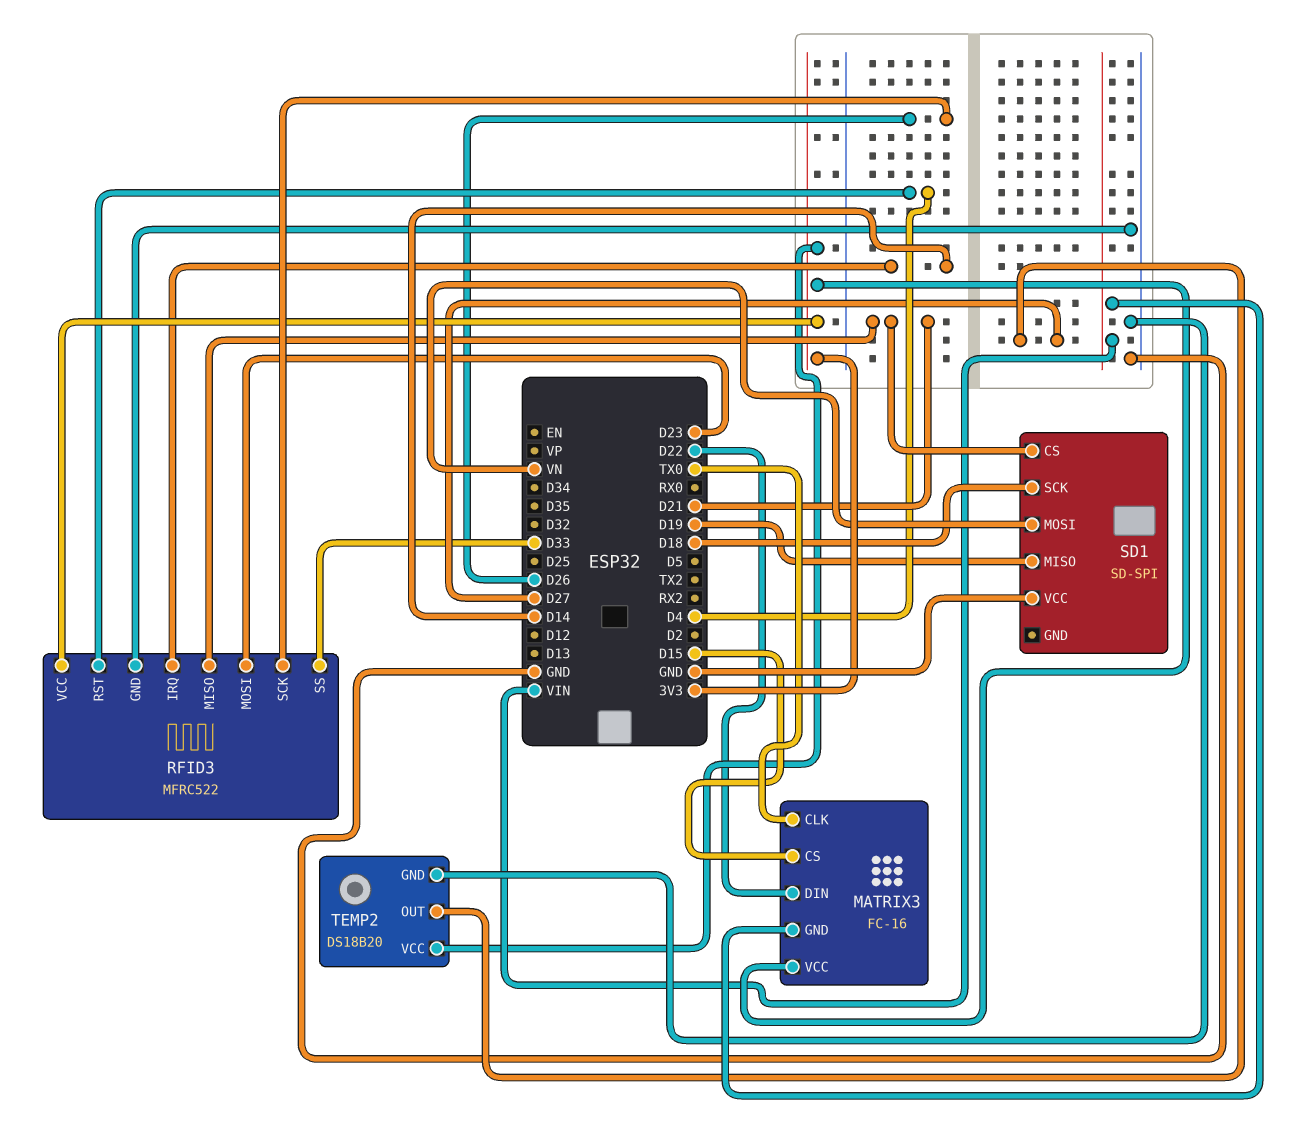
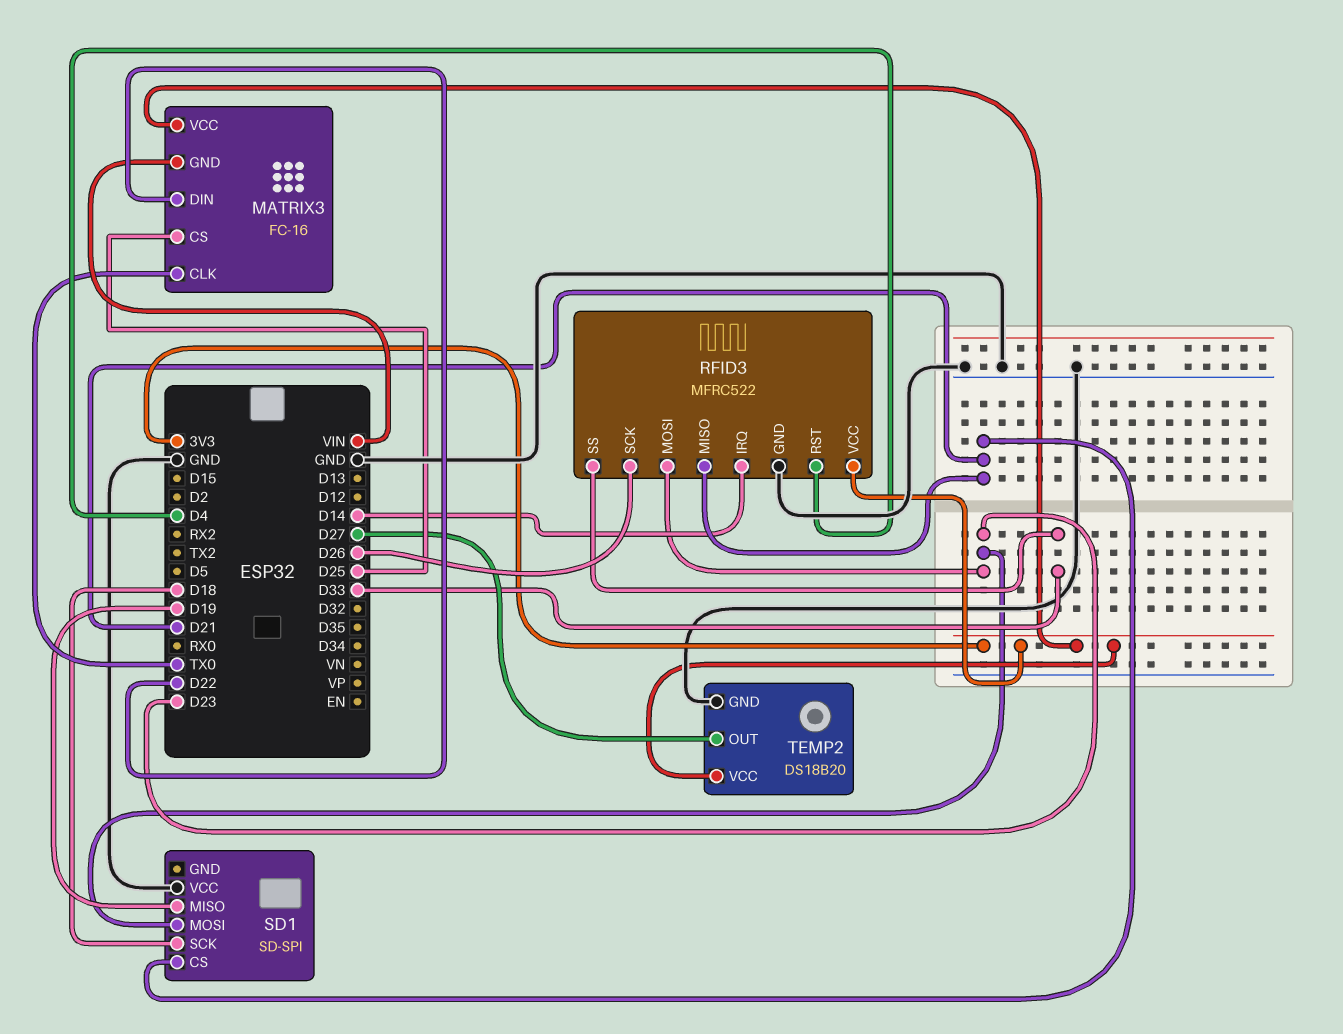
MATRIX3 pin CS: D15 -> D25
SD1 pin MOSI: VN -> D23

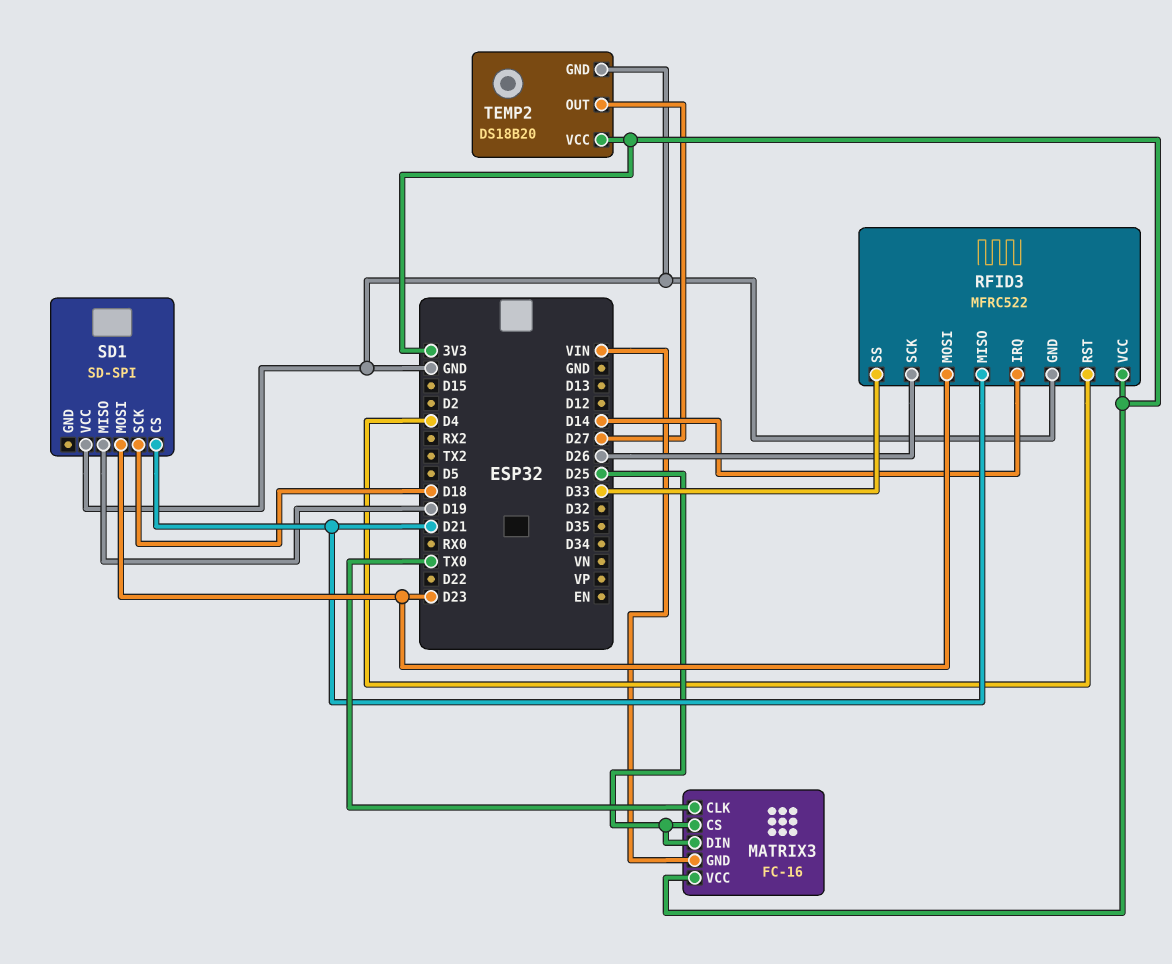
MATRIX3 pin DIN: D22 -> D25

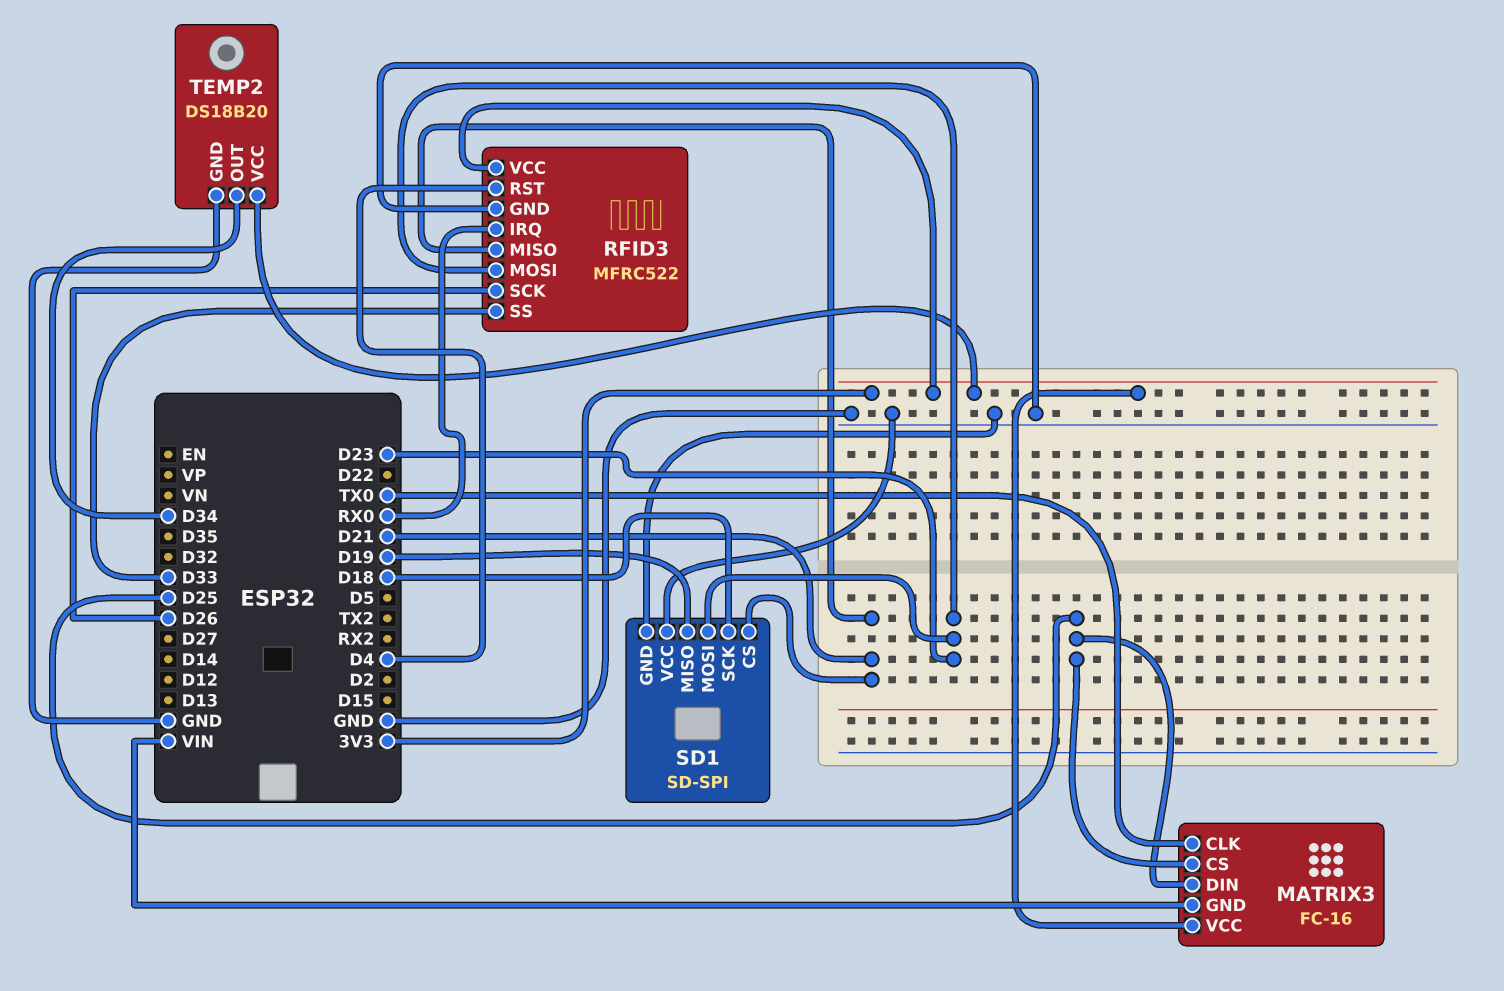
RFID3 pin IRQ: D14 -> RX0
SD1 pin GND: none -> GND
TEMP2 pin OUT: D27 -> D34

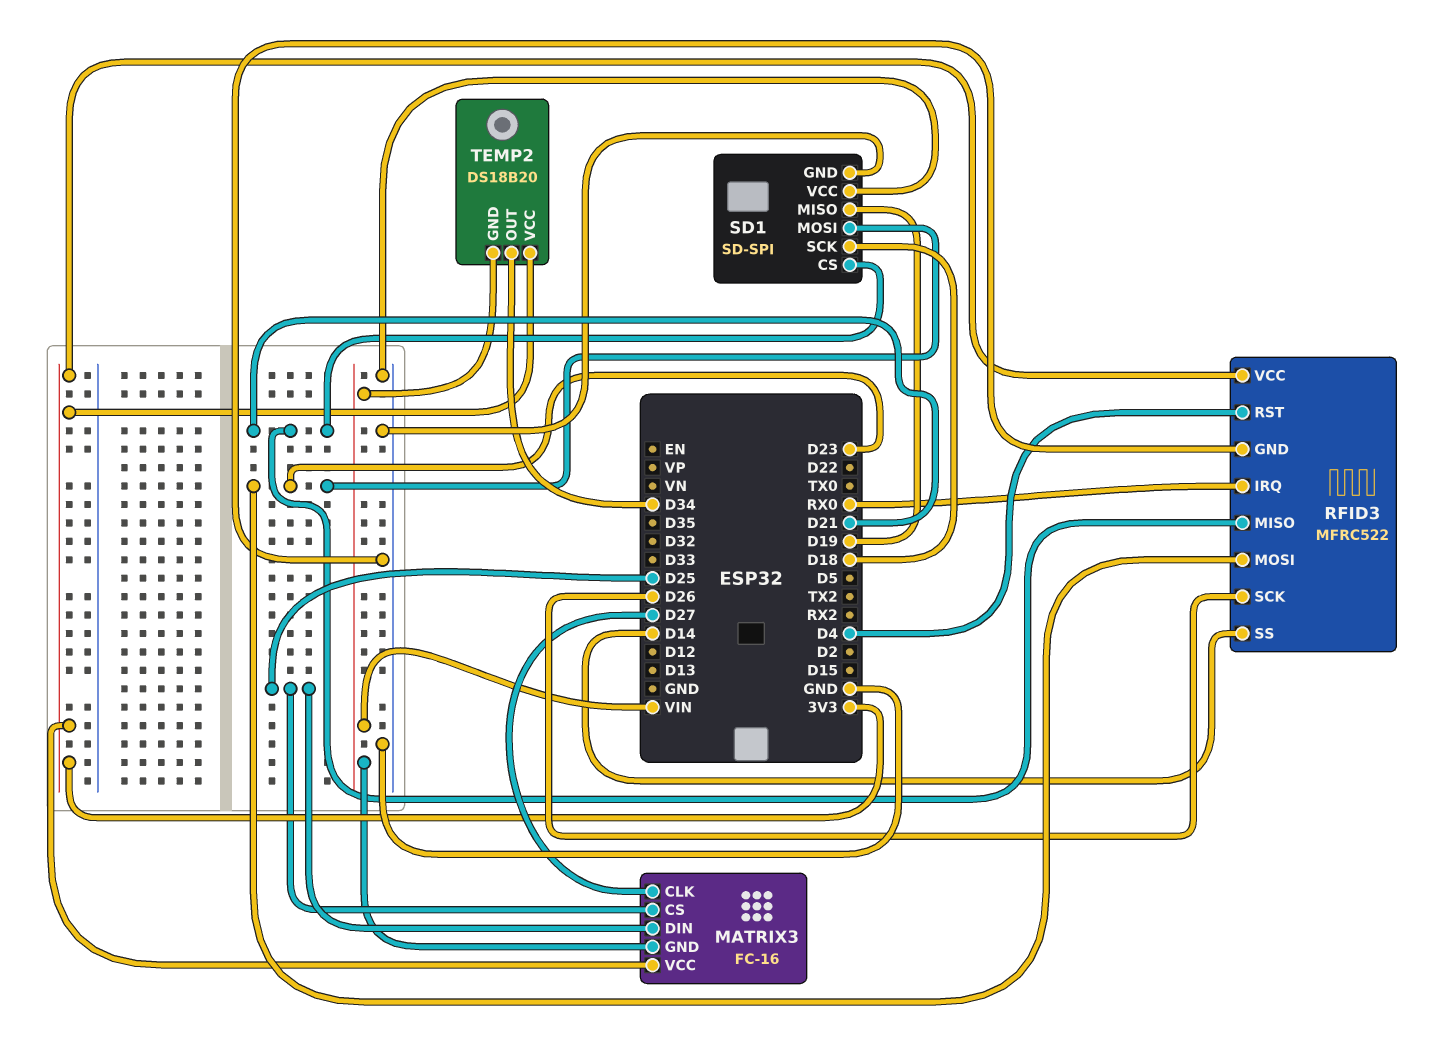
MATRIX3 pin CLK: TX0 -> D27
RFID3 pin SS: D33 -> D14
TEMP2 pin GND: GND -> VIN

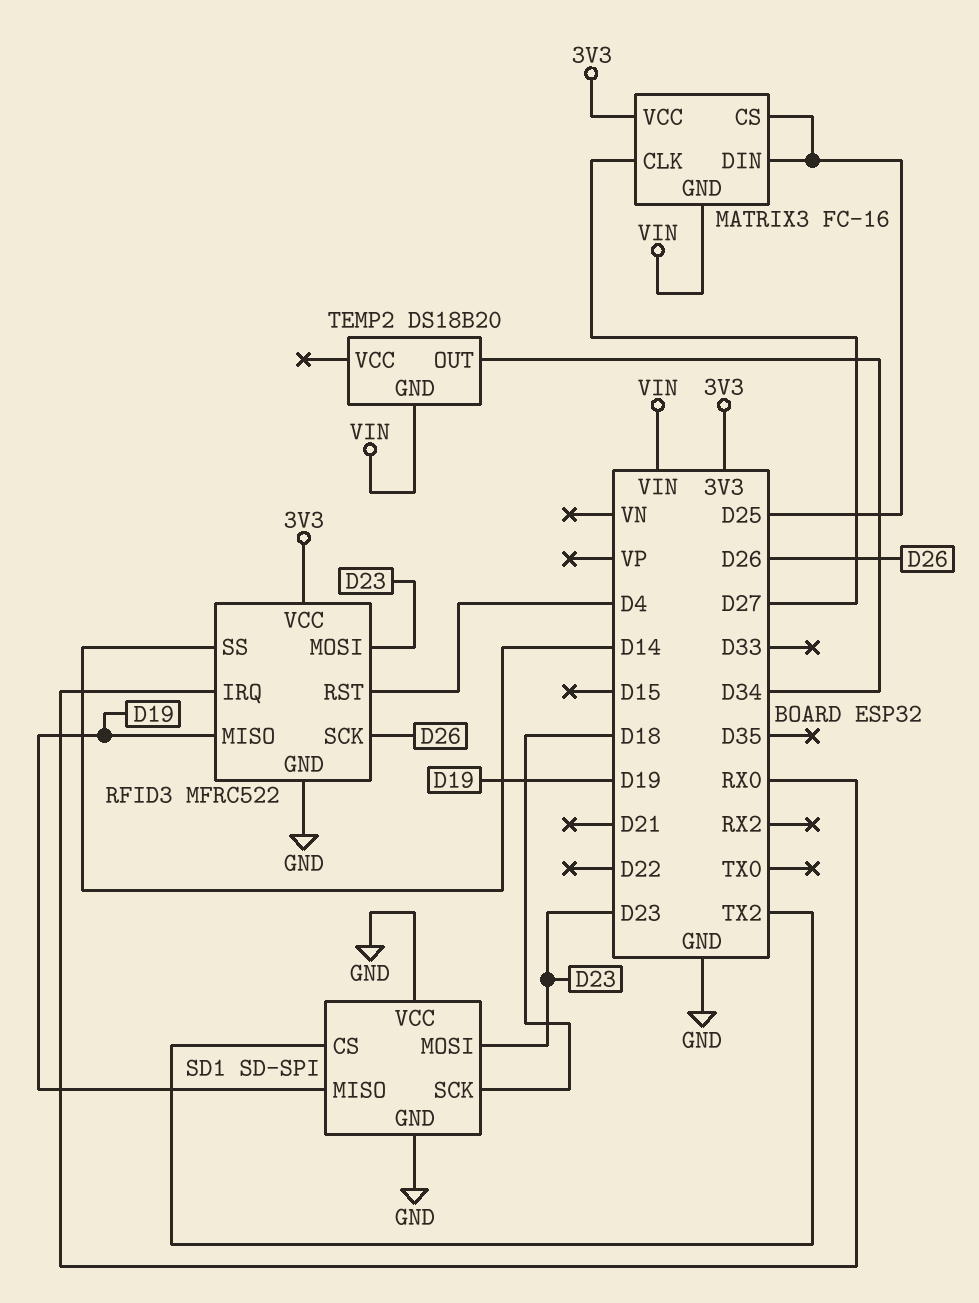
RFID3 pin MISO: D21 -> D19
SD1 pin CS: D21 -> TX2
TEMP2 pin VCC: 3V3 -> none

